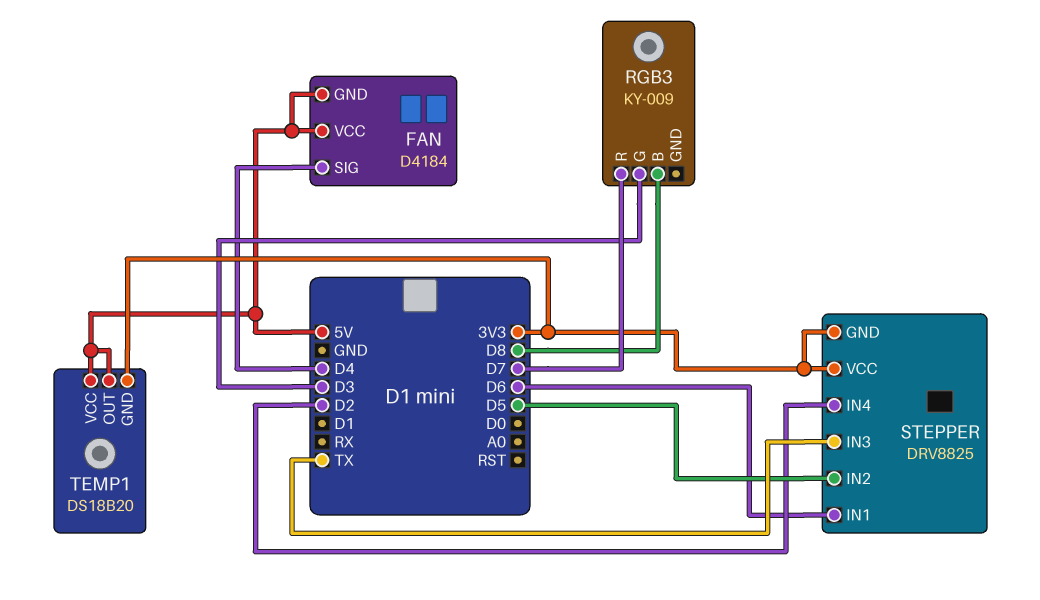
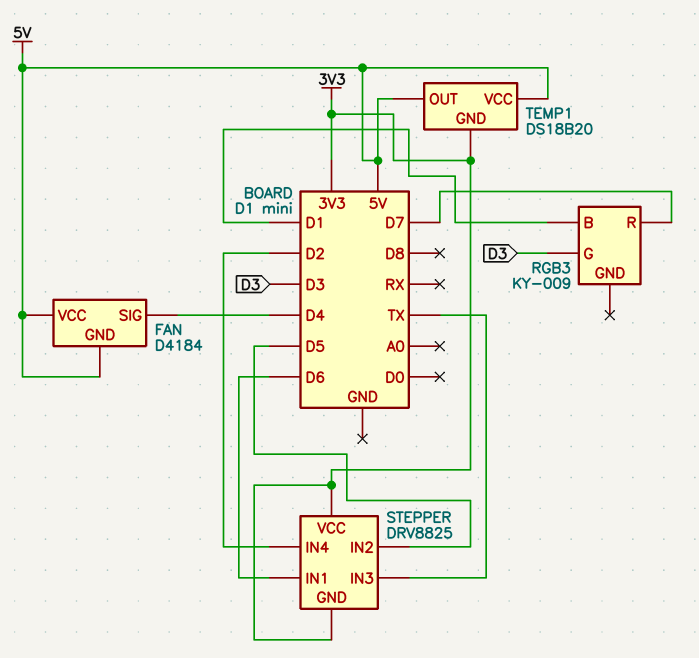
RGB3 pin B: D8 -> D1

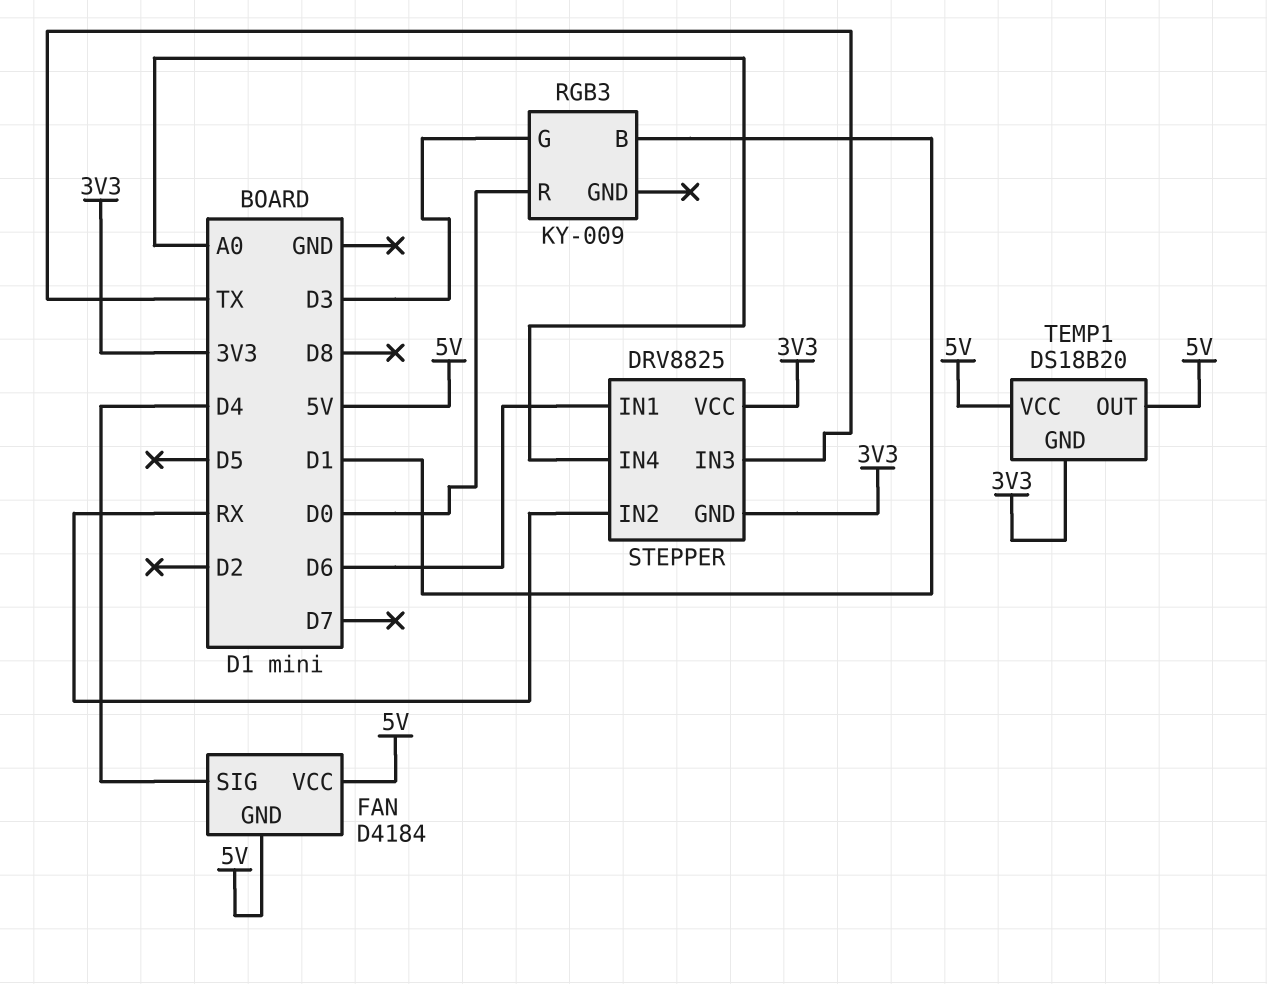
RGB3 pin R: D7 -> D0
STEPPER pin IN2: D5 -> RX
STEPPER pin IN4: D2 -> A0

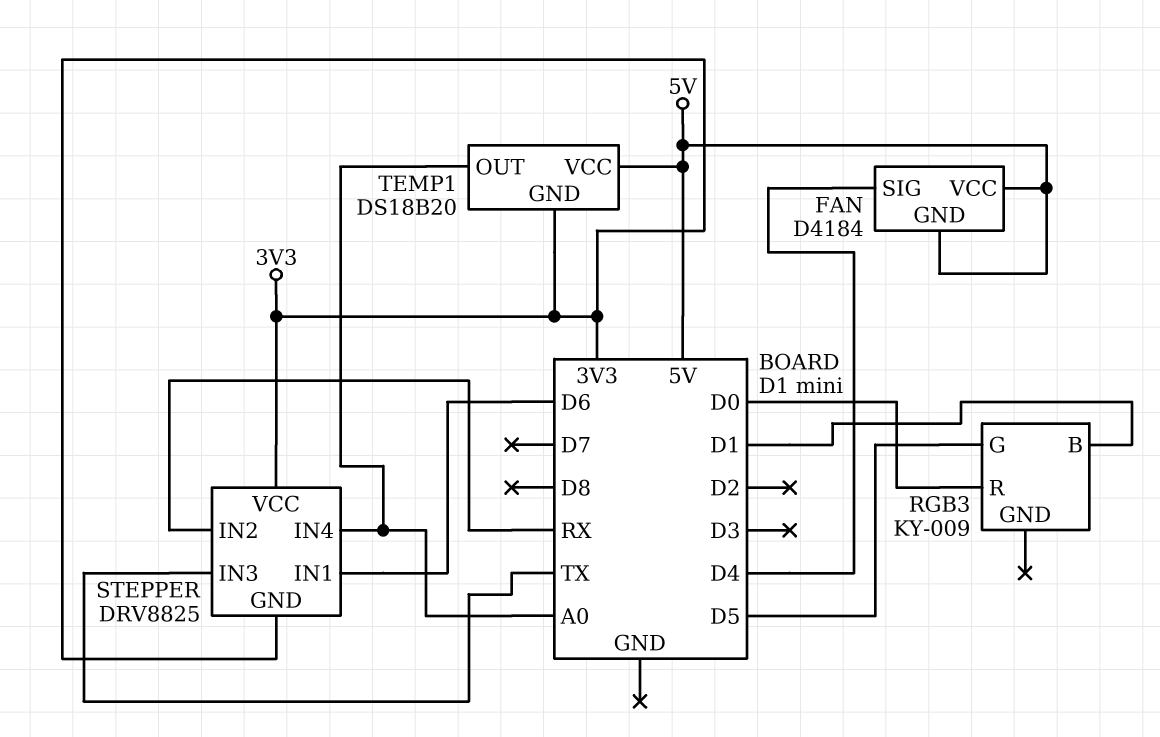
RGB3 pin G: D3 -> D5
TEMP1 pin OUT: 5V -> A0

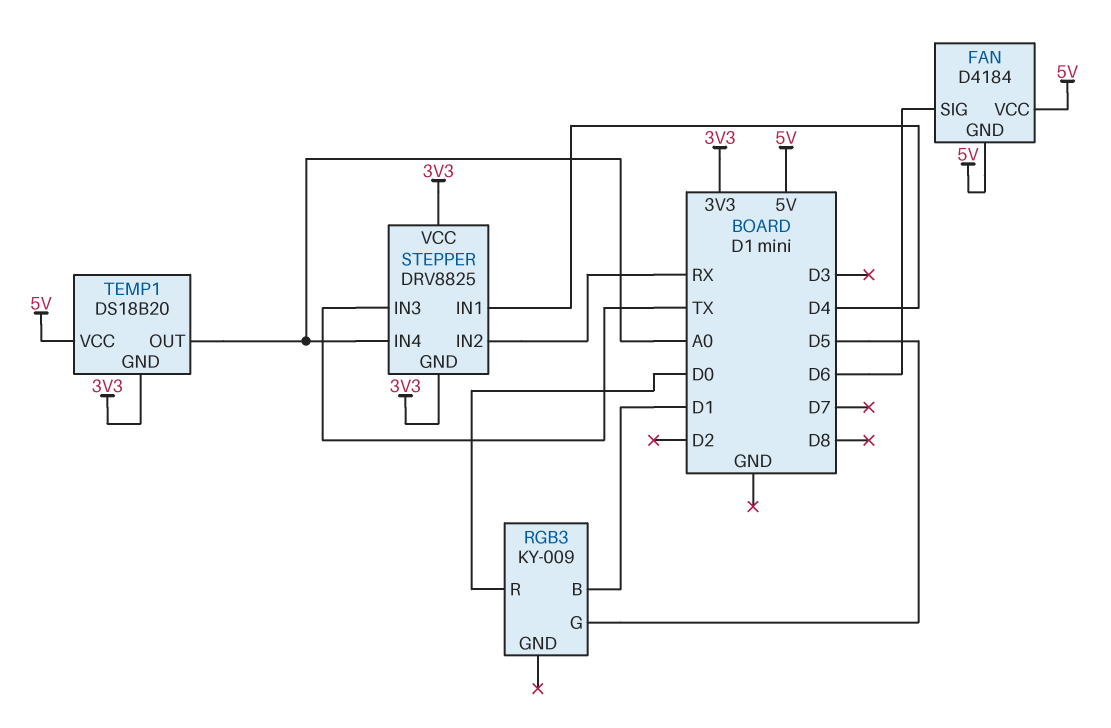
FAN pin SIG: D4 -> D6
STEPPER pin IN1: D6 -> D4

